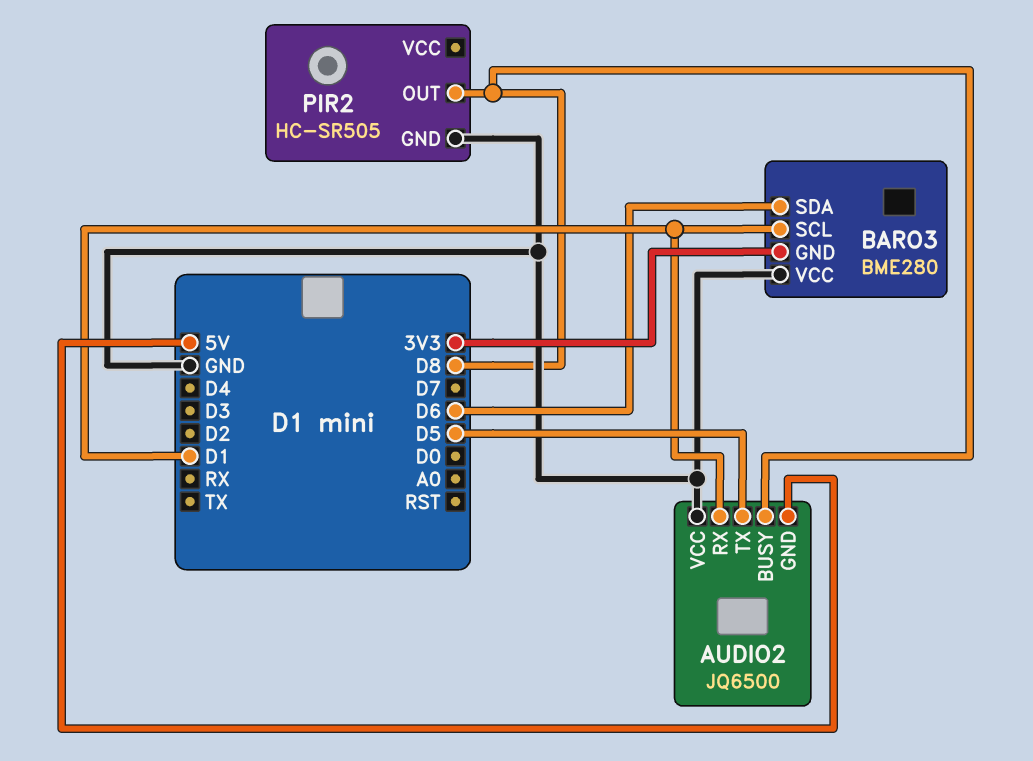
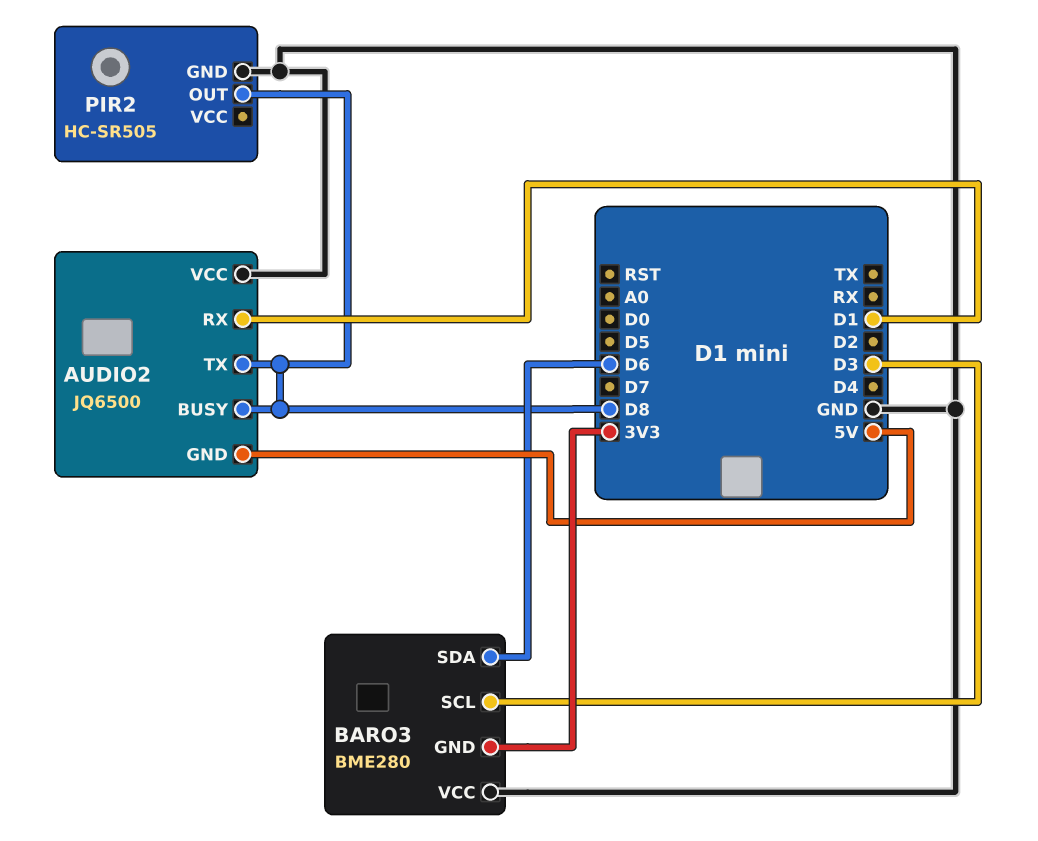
AUDIO2 pin TX: D5 -> D8
BARO3 pin SCL: D1 -> D3

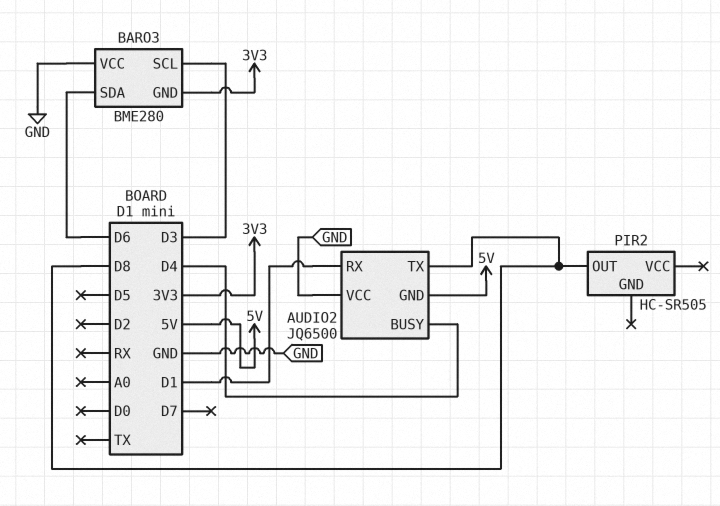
AUDIO2 pin BUSY: D8 -> D4
PIR2 pin GND: GND -> none

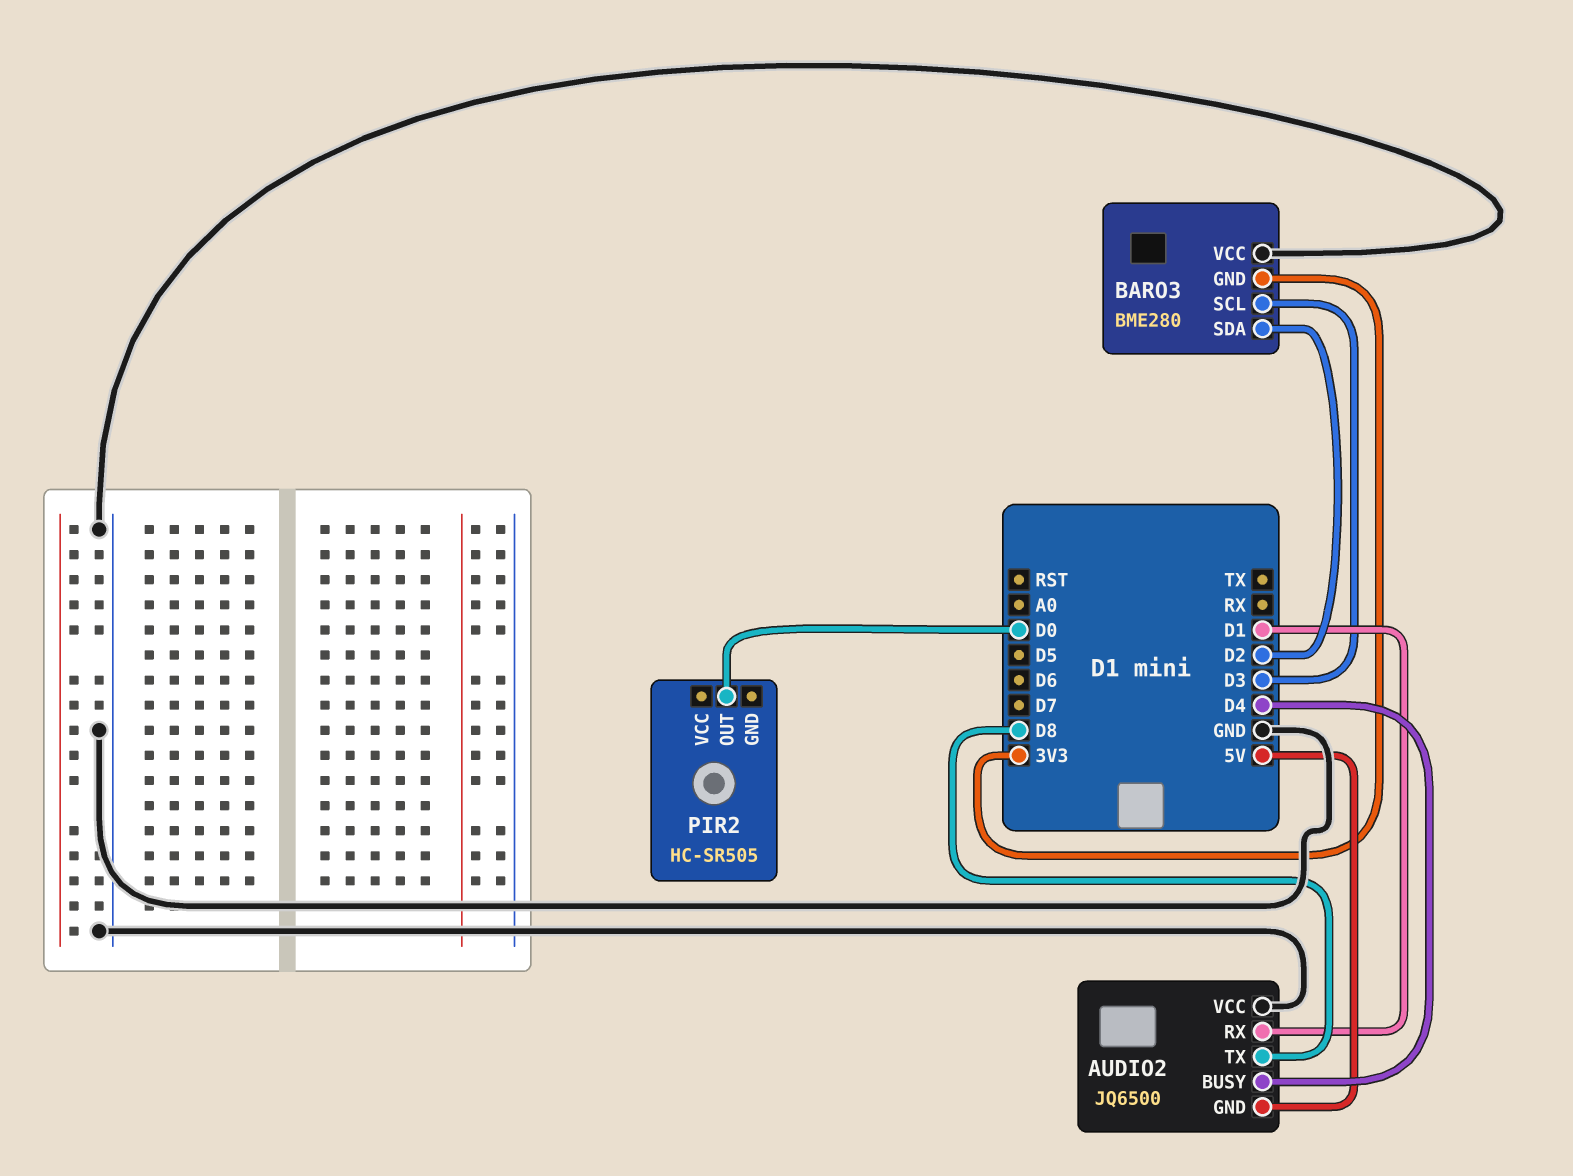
BARO3 pin SDA: D6 -> D2
PIR2 pin OUT: D8 -> D0

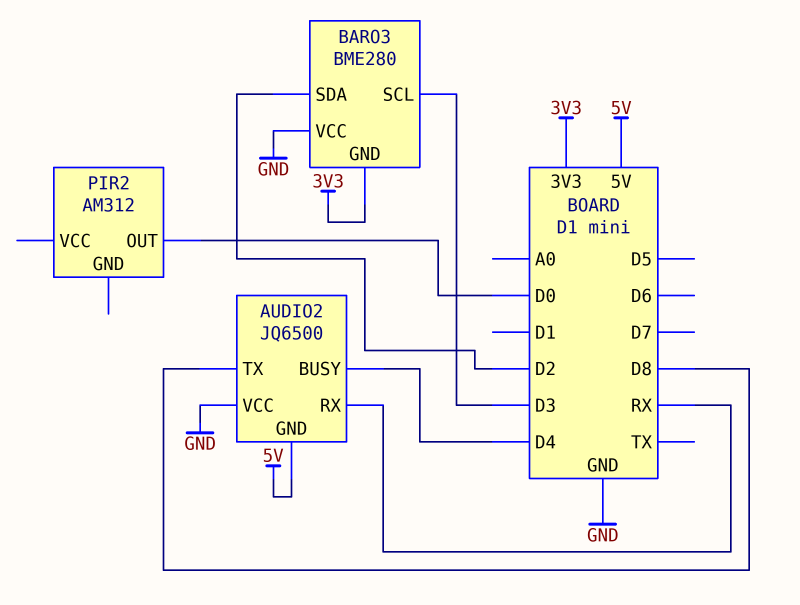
AUDIO2 pin RX: D1 -> RX
PIR2: HC-SR505 -> AM312

